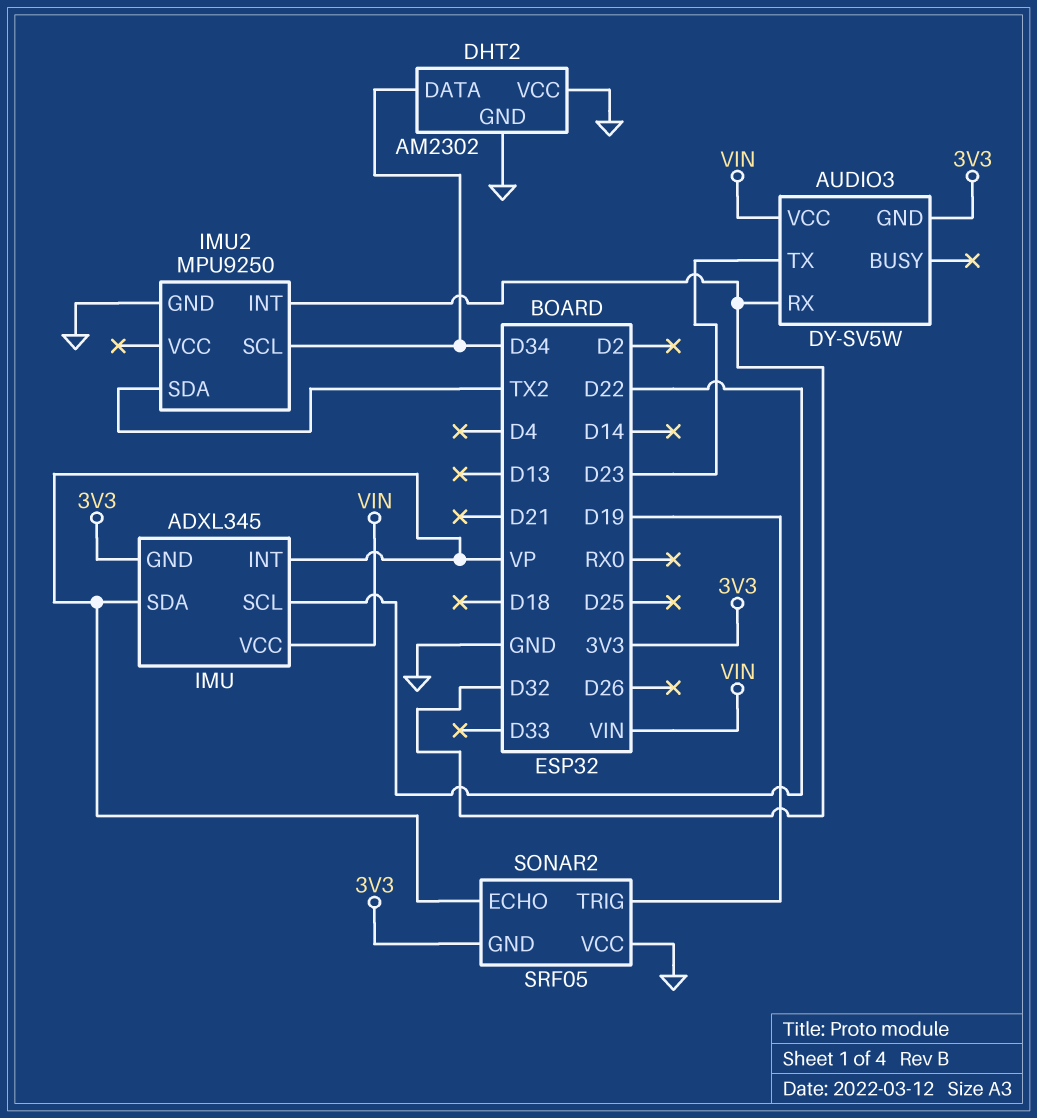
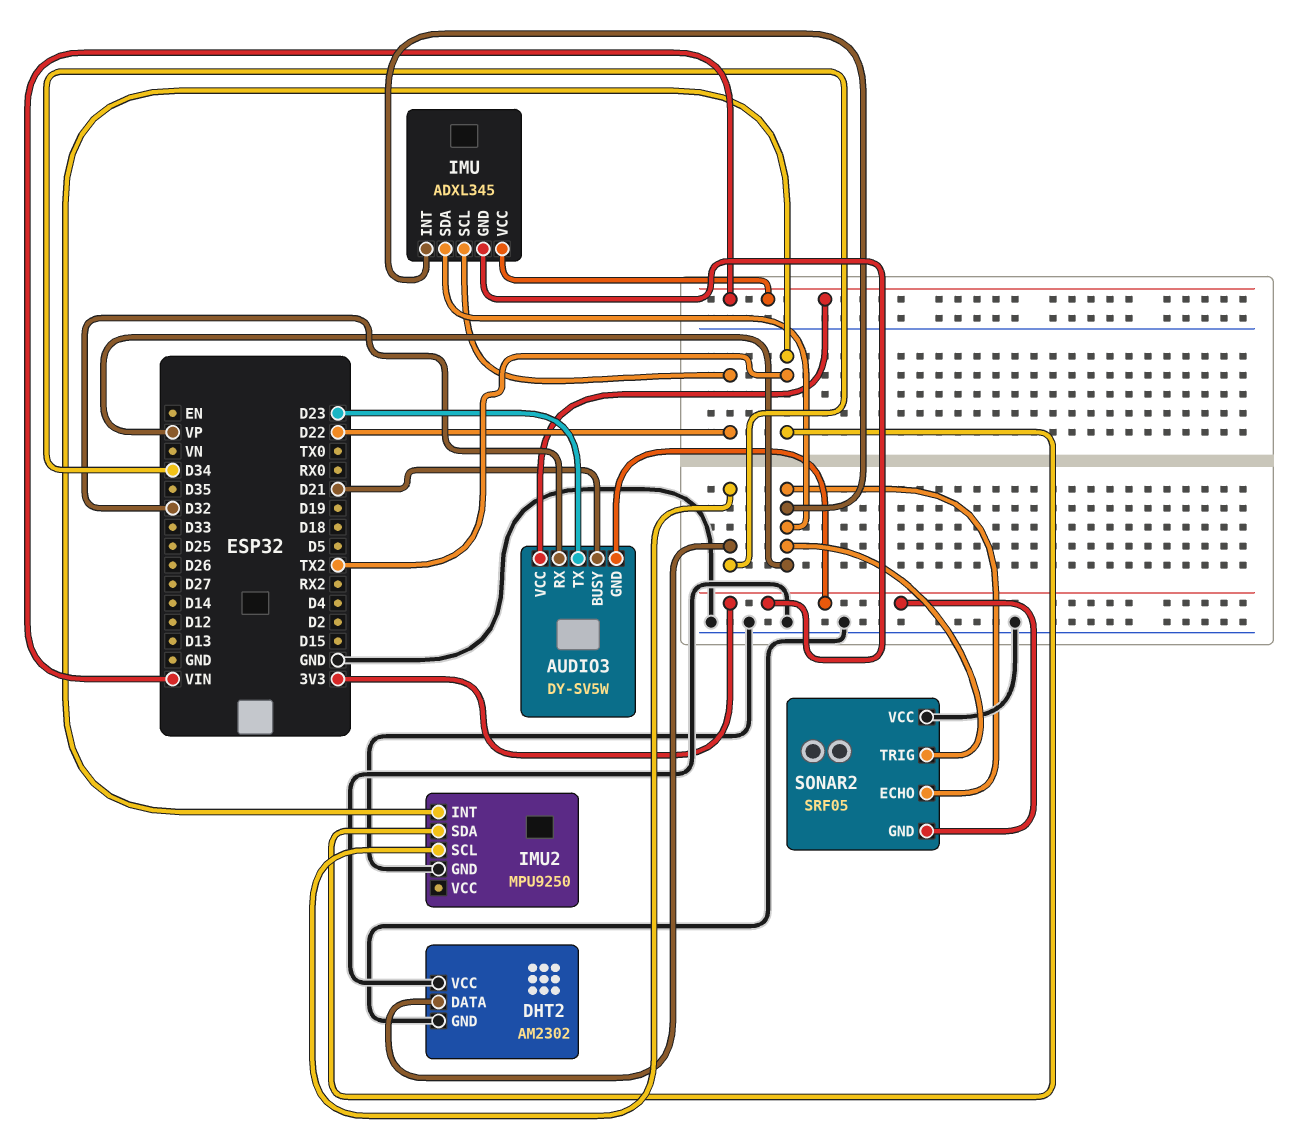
AUDIO3 pin BUSY: none -> D21
IMU2 pin INT: D32 -> TX2
SONAR2 pin TRIG: D19 -> VP

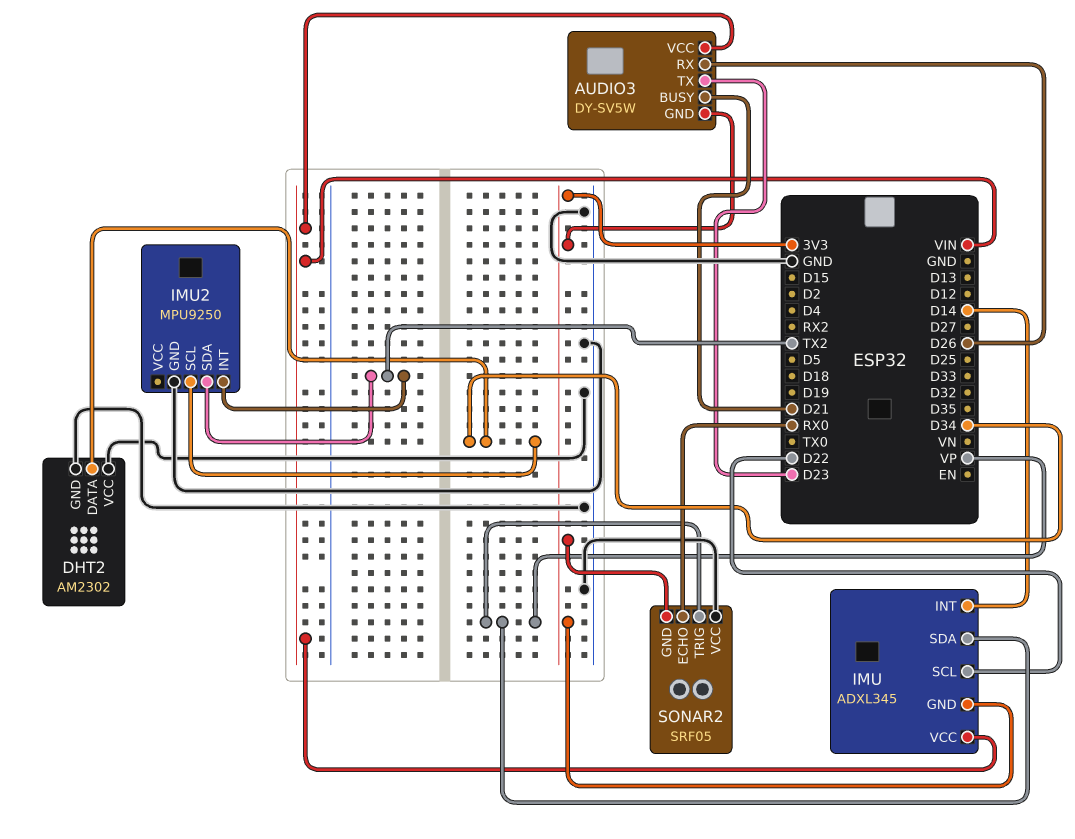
AUDIO3 pin RX: D32 -> D26
IMU pin INT: VP -> D14
SONAR2 pin ECHO: VP -> RX0

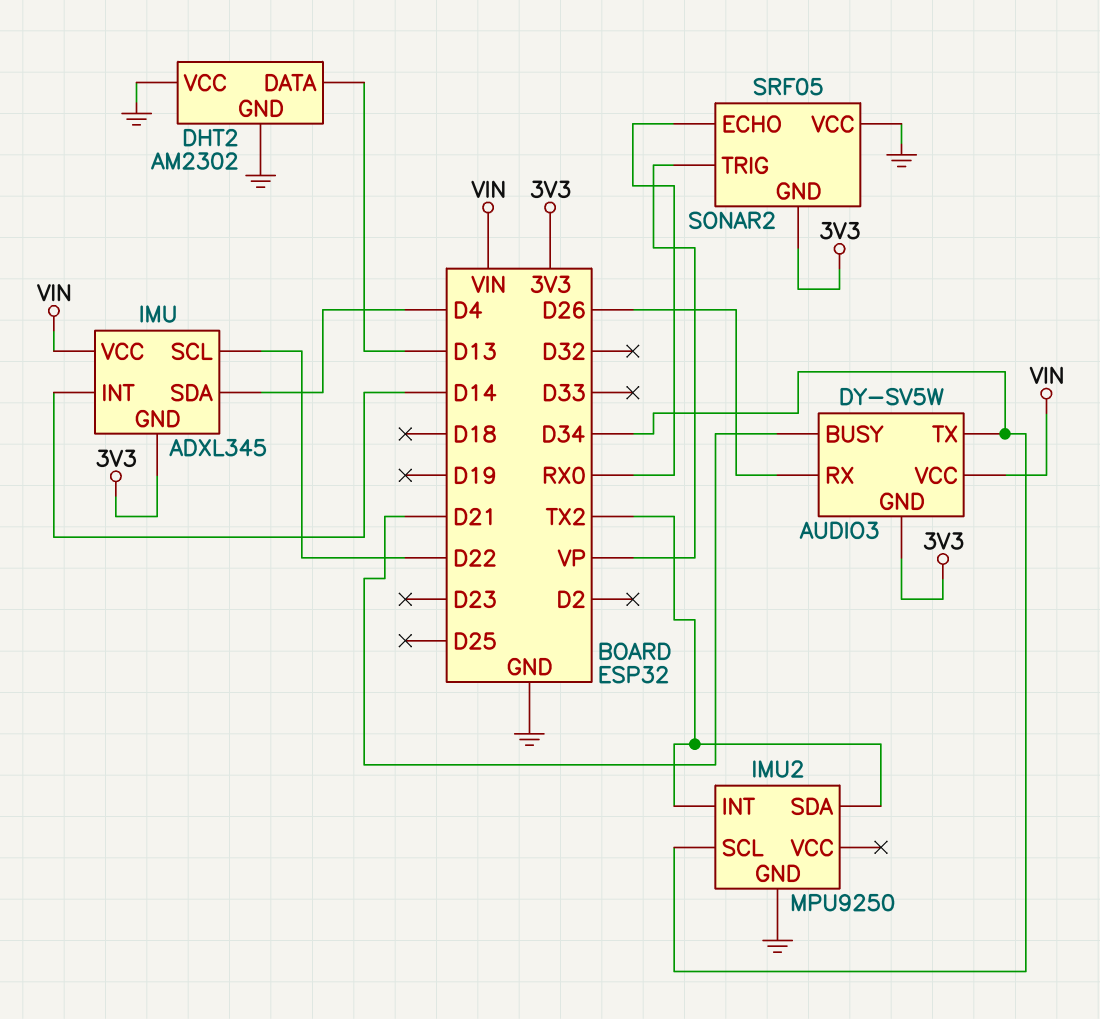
AUDIO3 pin TX: D23 -> D34
DHT2 pin DATA: D34 -> D13
IMU pin SDA: VP -> D4

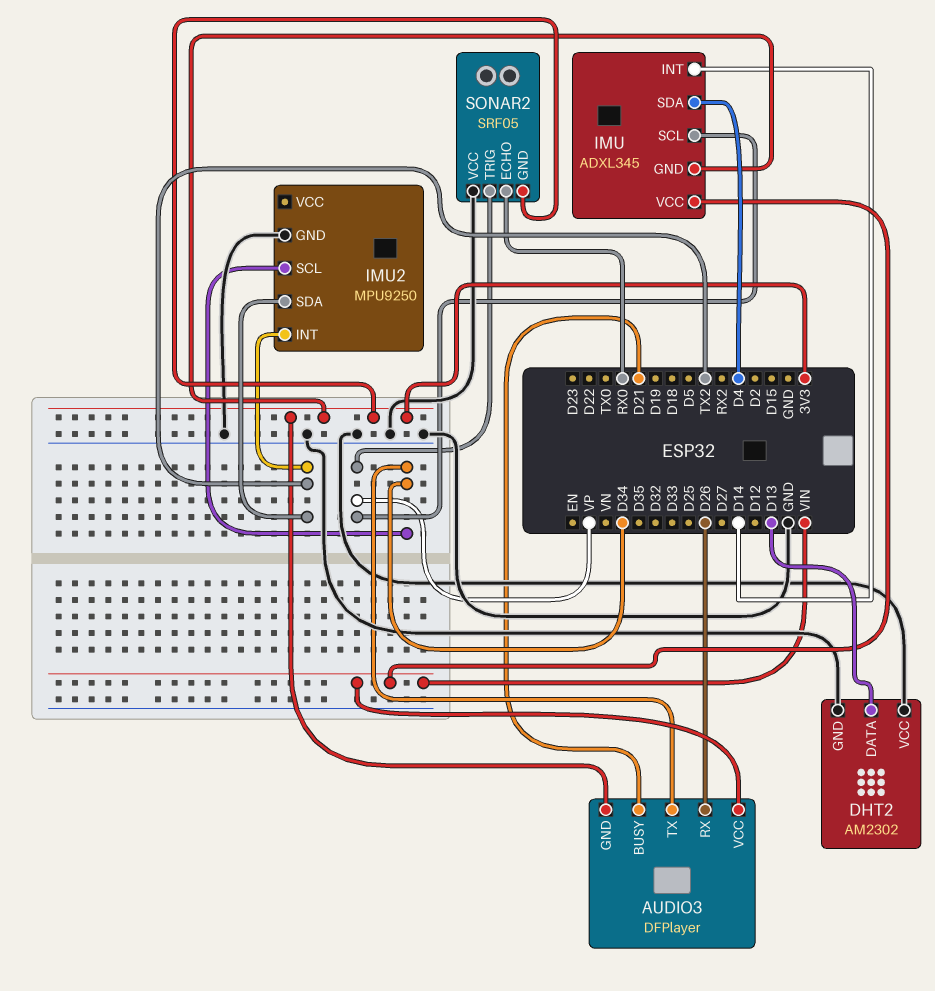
AUDIO3: DY-SV5W -> DFPlayer
IMU pin SCL: D22 -> VP

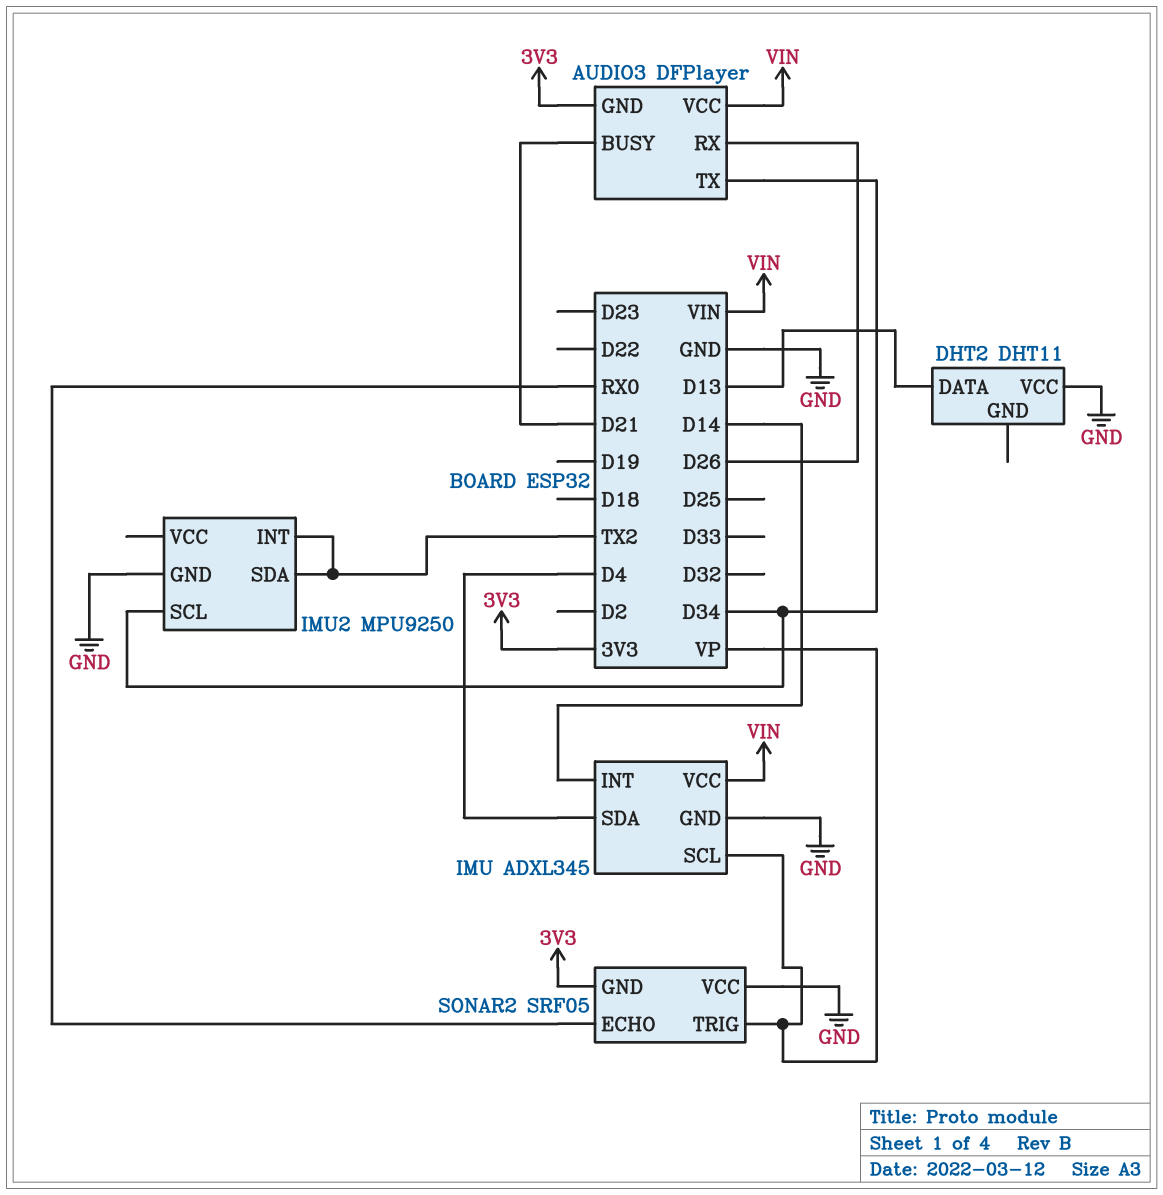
DHT2: AM2302 -> DHT11
DHT2 pin GND: GND -> none
IMU pin GND: 3V3 -> GND

